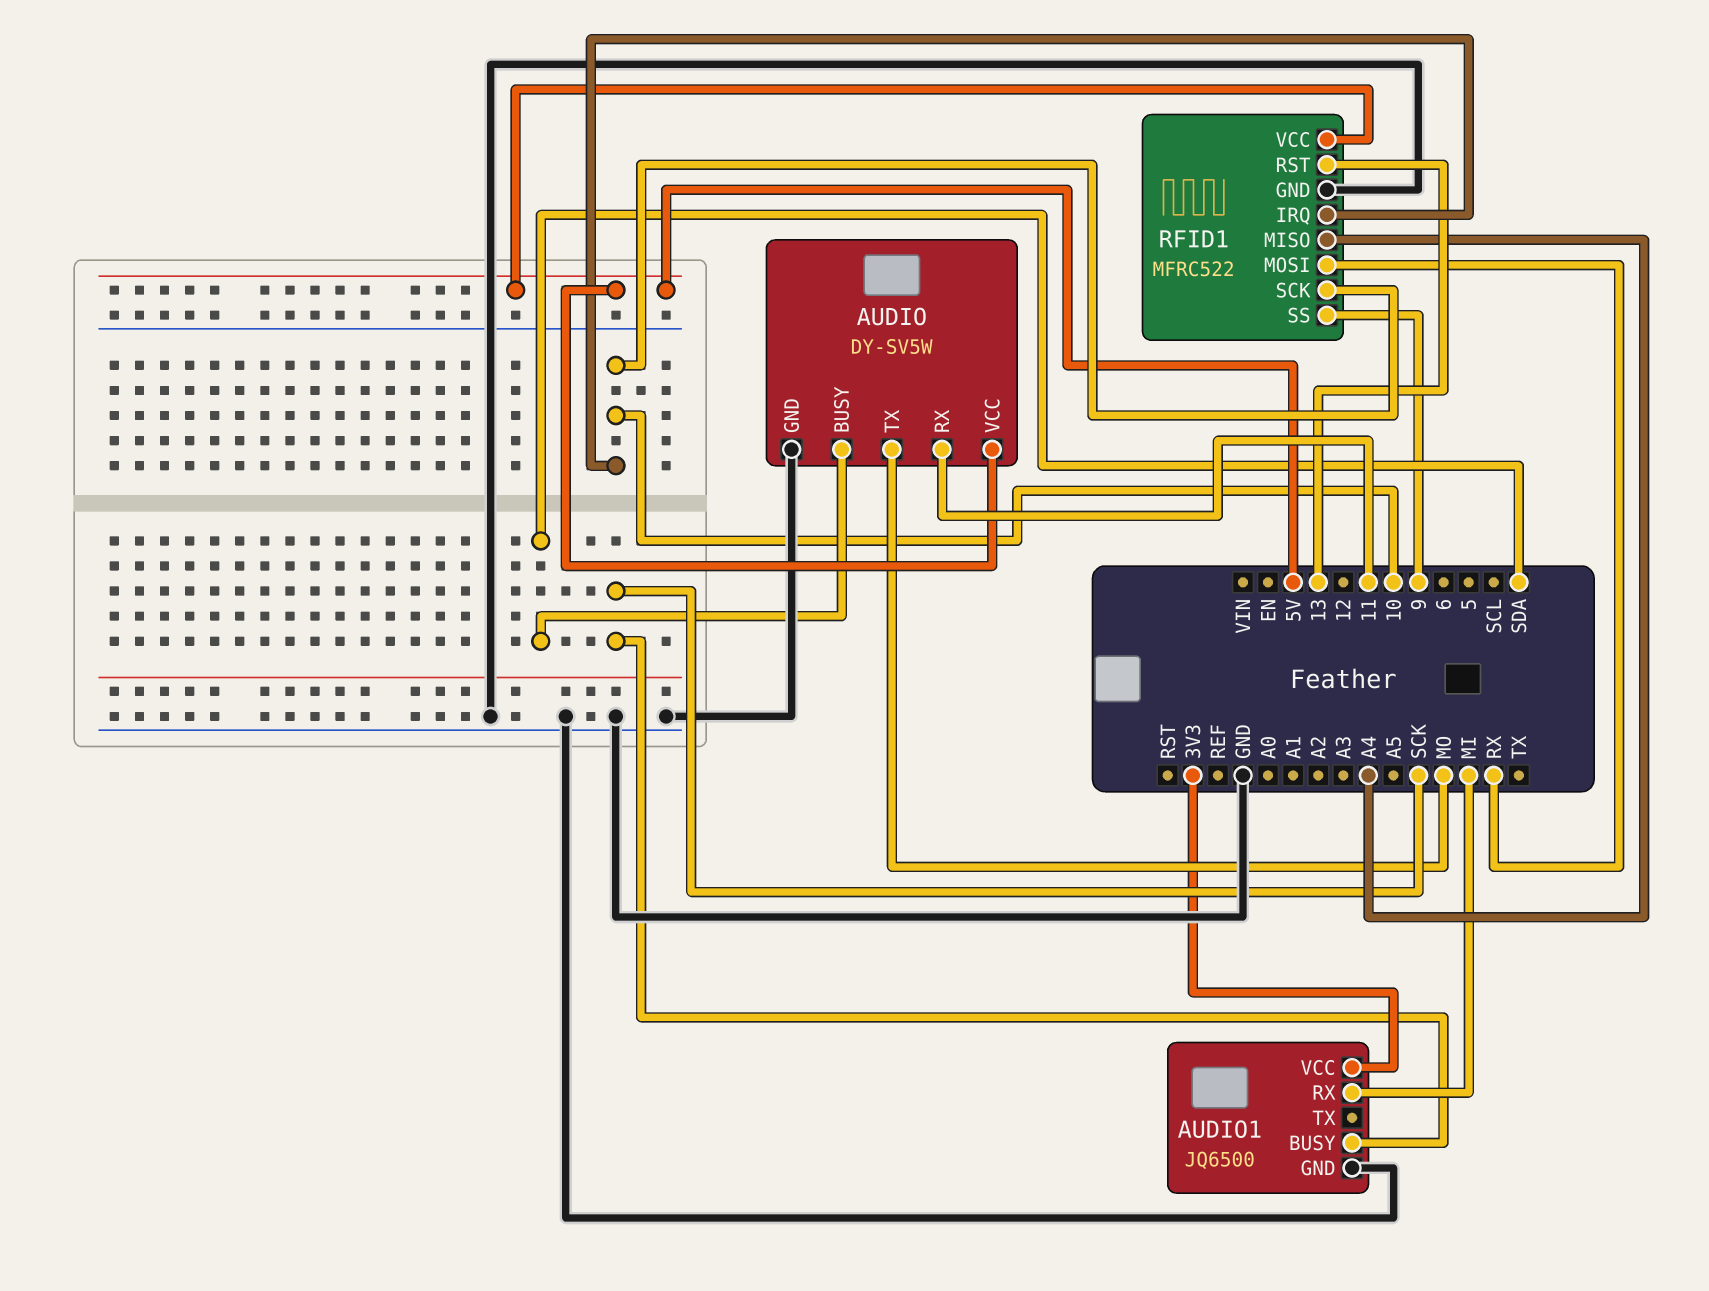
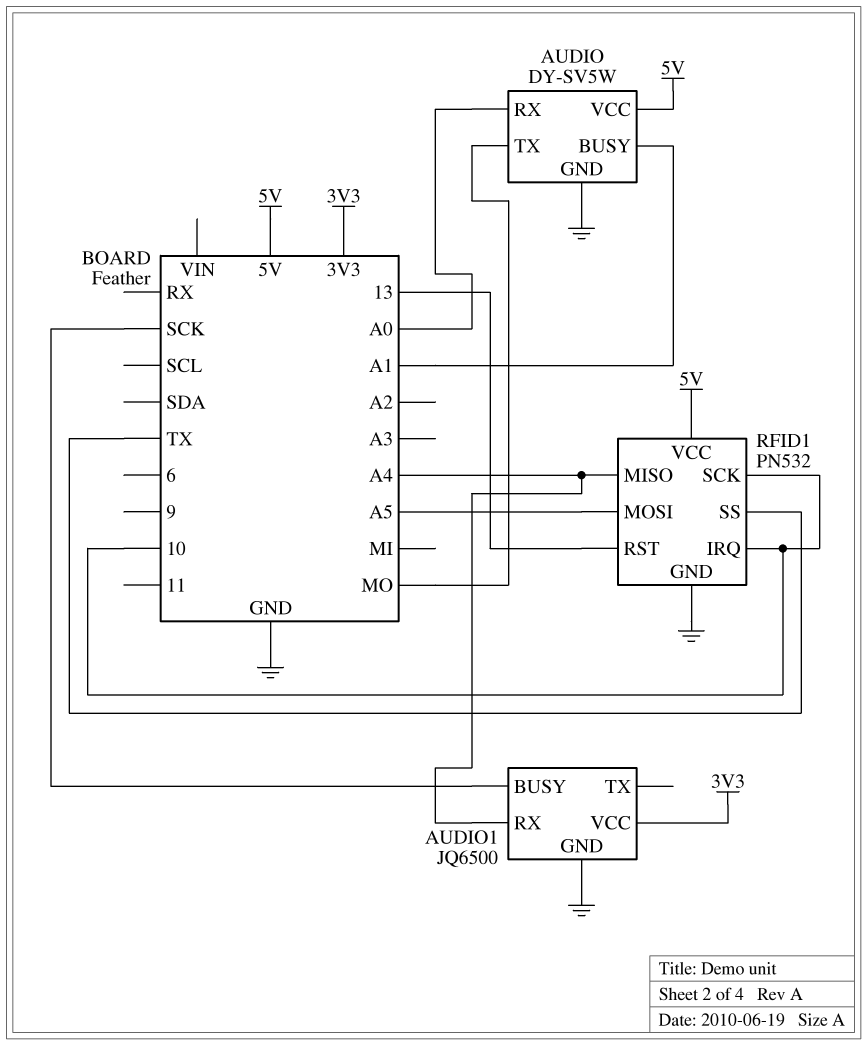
AUDIO pin BUSY: SDA -> A1
AUDIO pin RX: 11 -> A0
AUDIO1 pin RX: MI -> A4
RFID1: MFRC522 -> PN532
RFID1 pin MOSI: RX -> A5
RFID1 pin SS: 9 -> TX

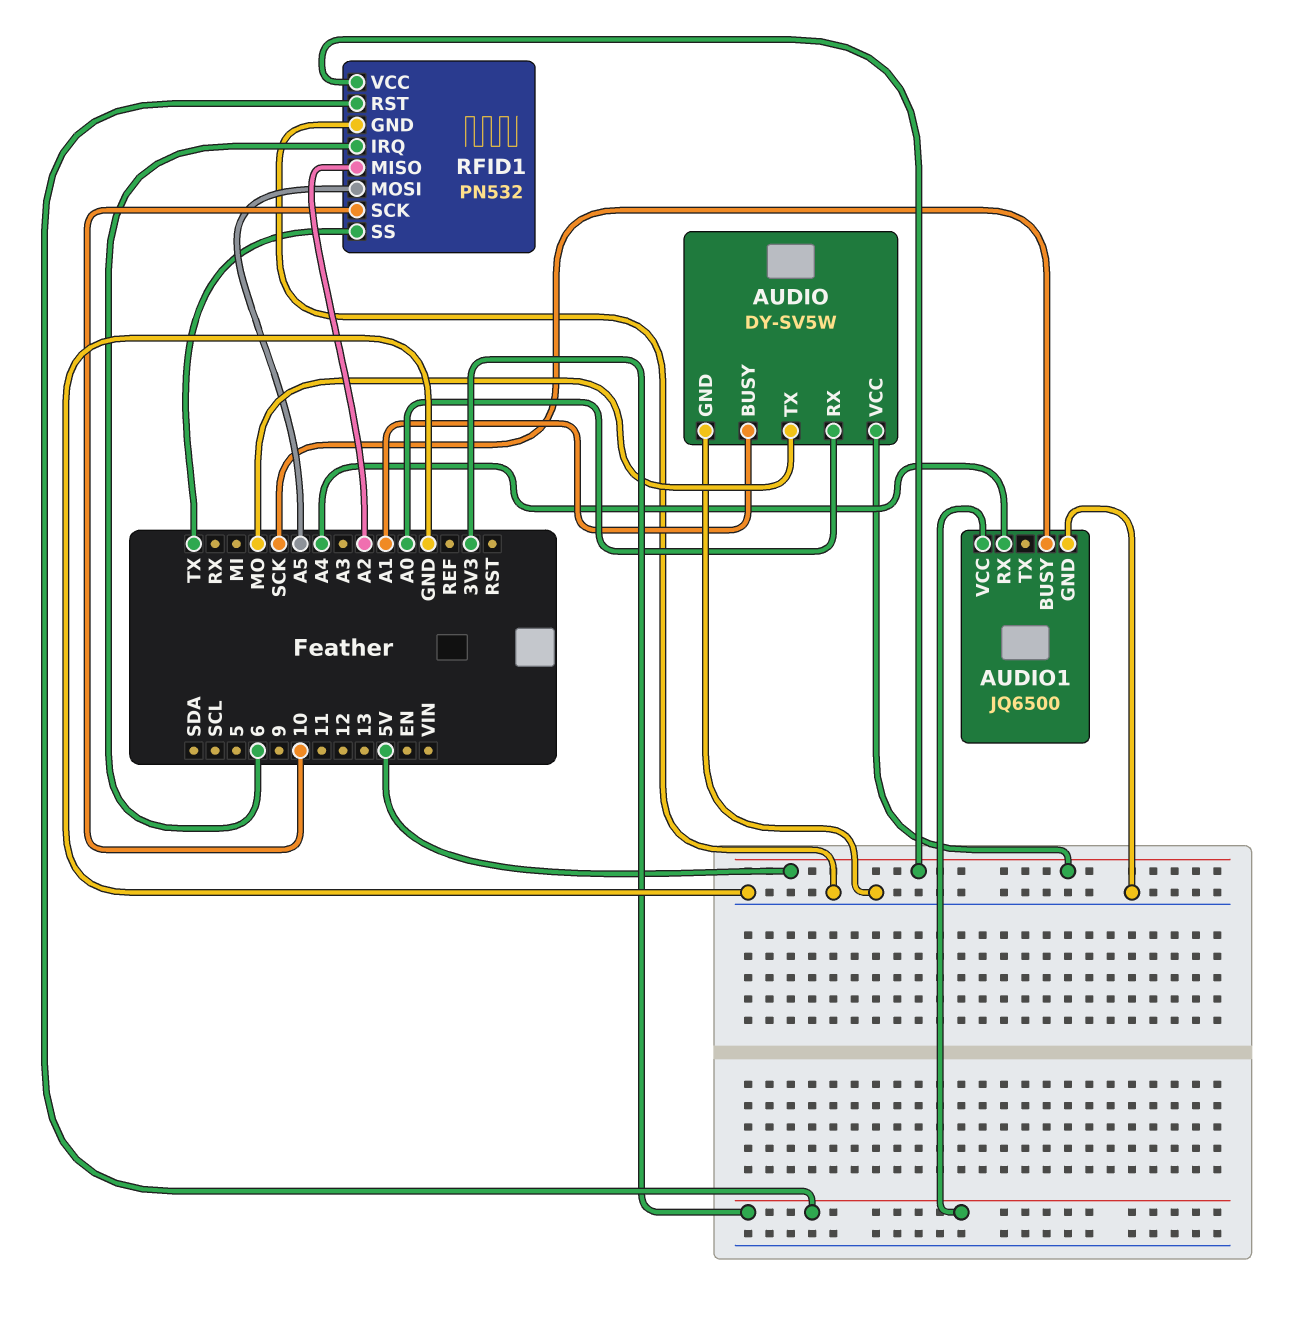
RFID1 pin IRQ: 10 -> 6
RFID1 pin MISO: A4 -> A2
RFID1 pin RST: 13 -> 3V3

